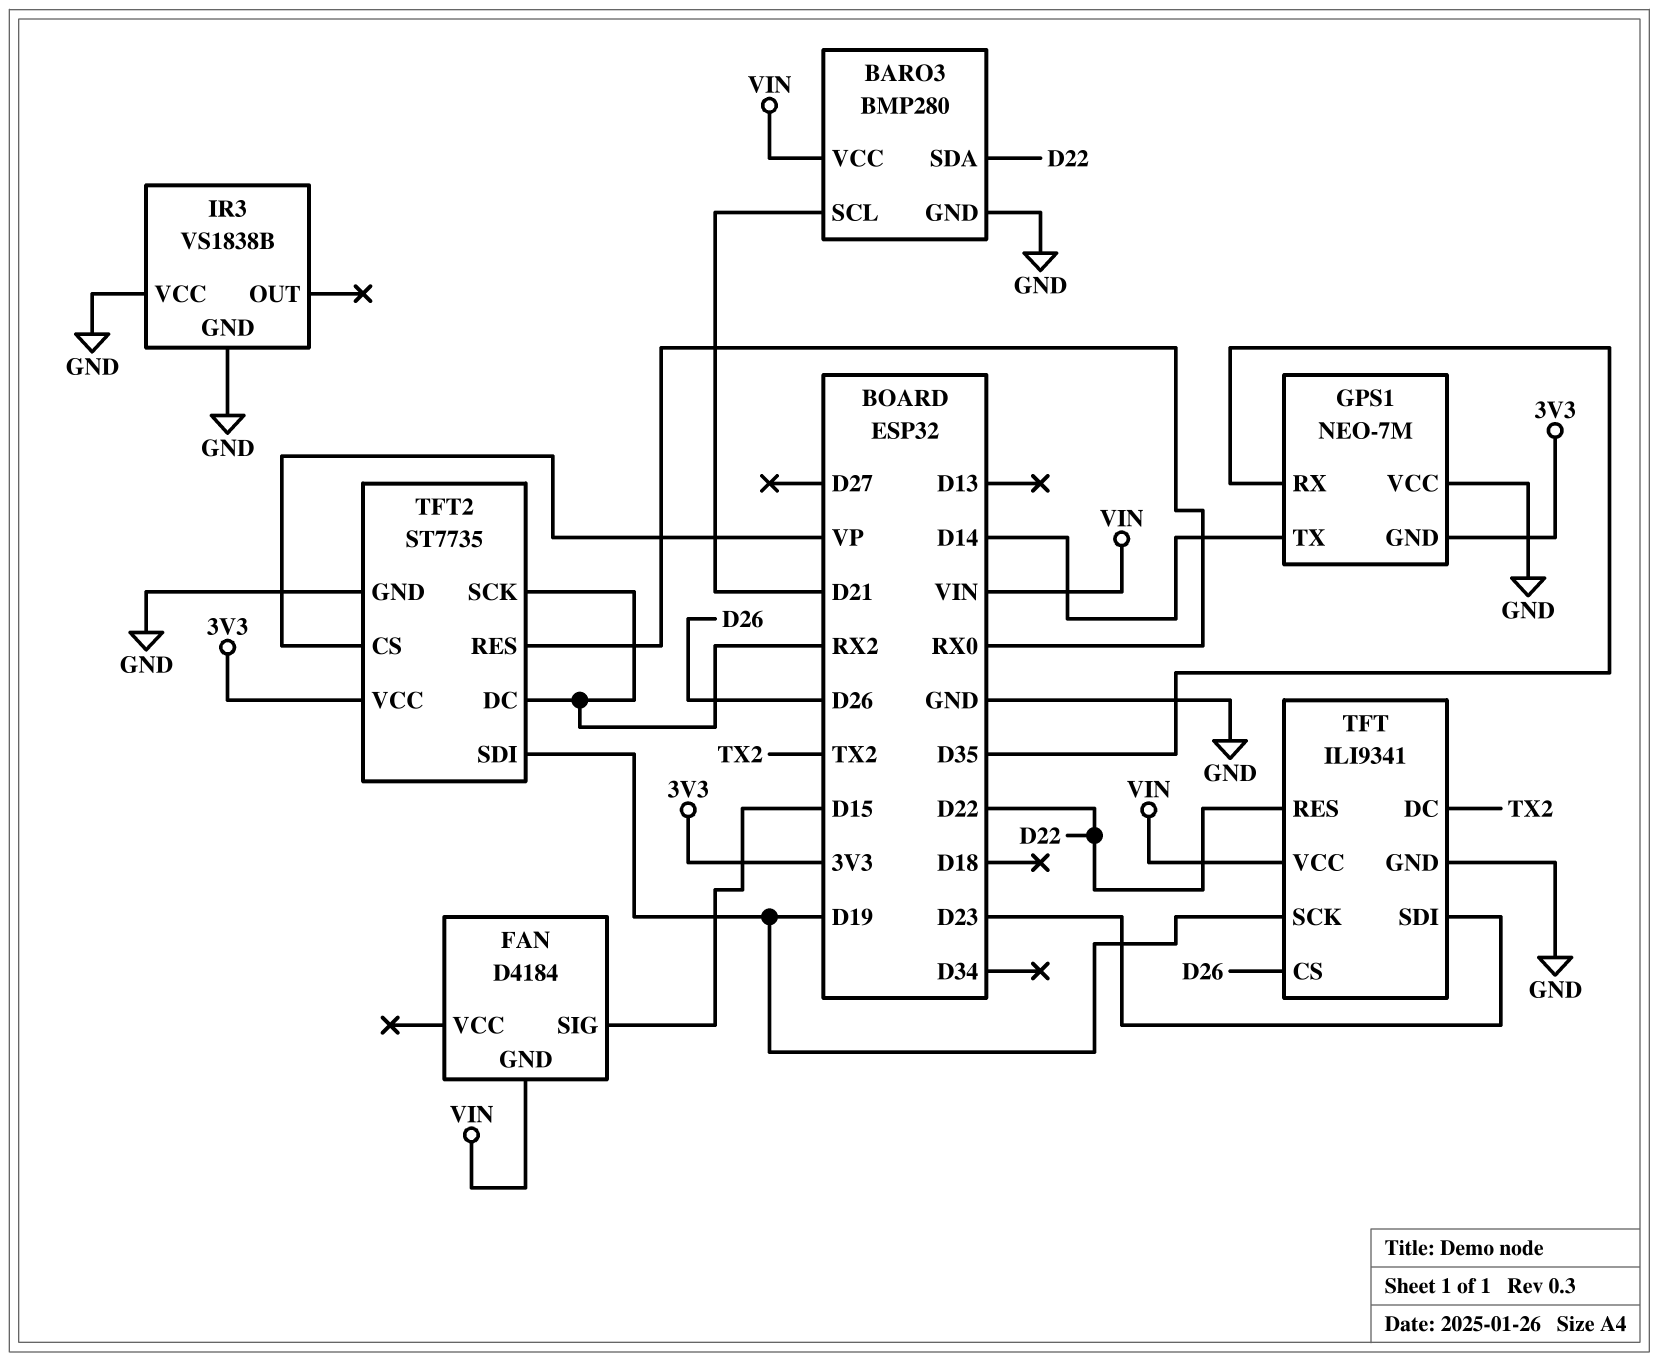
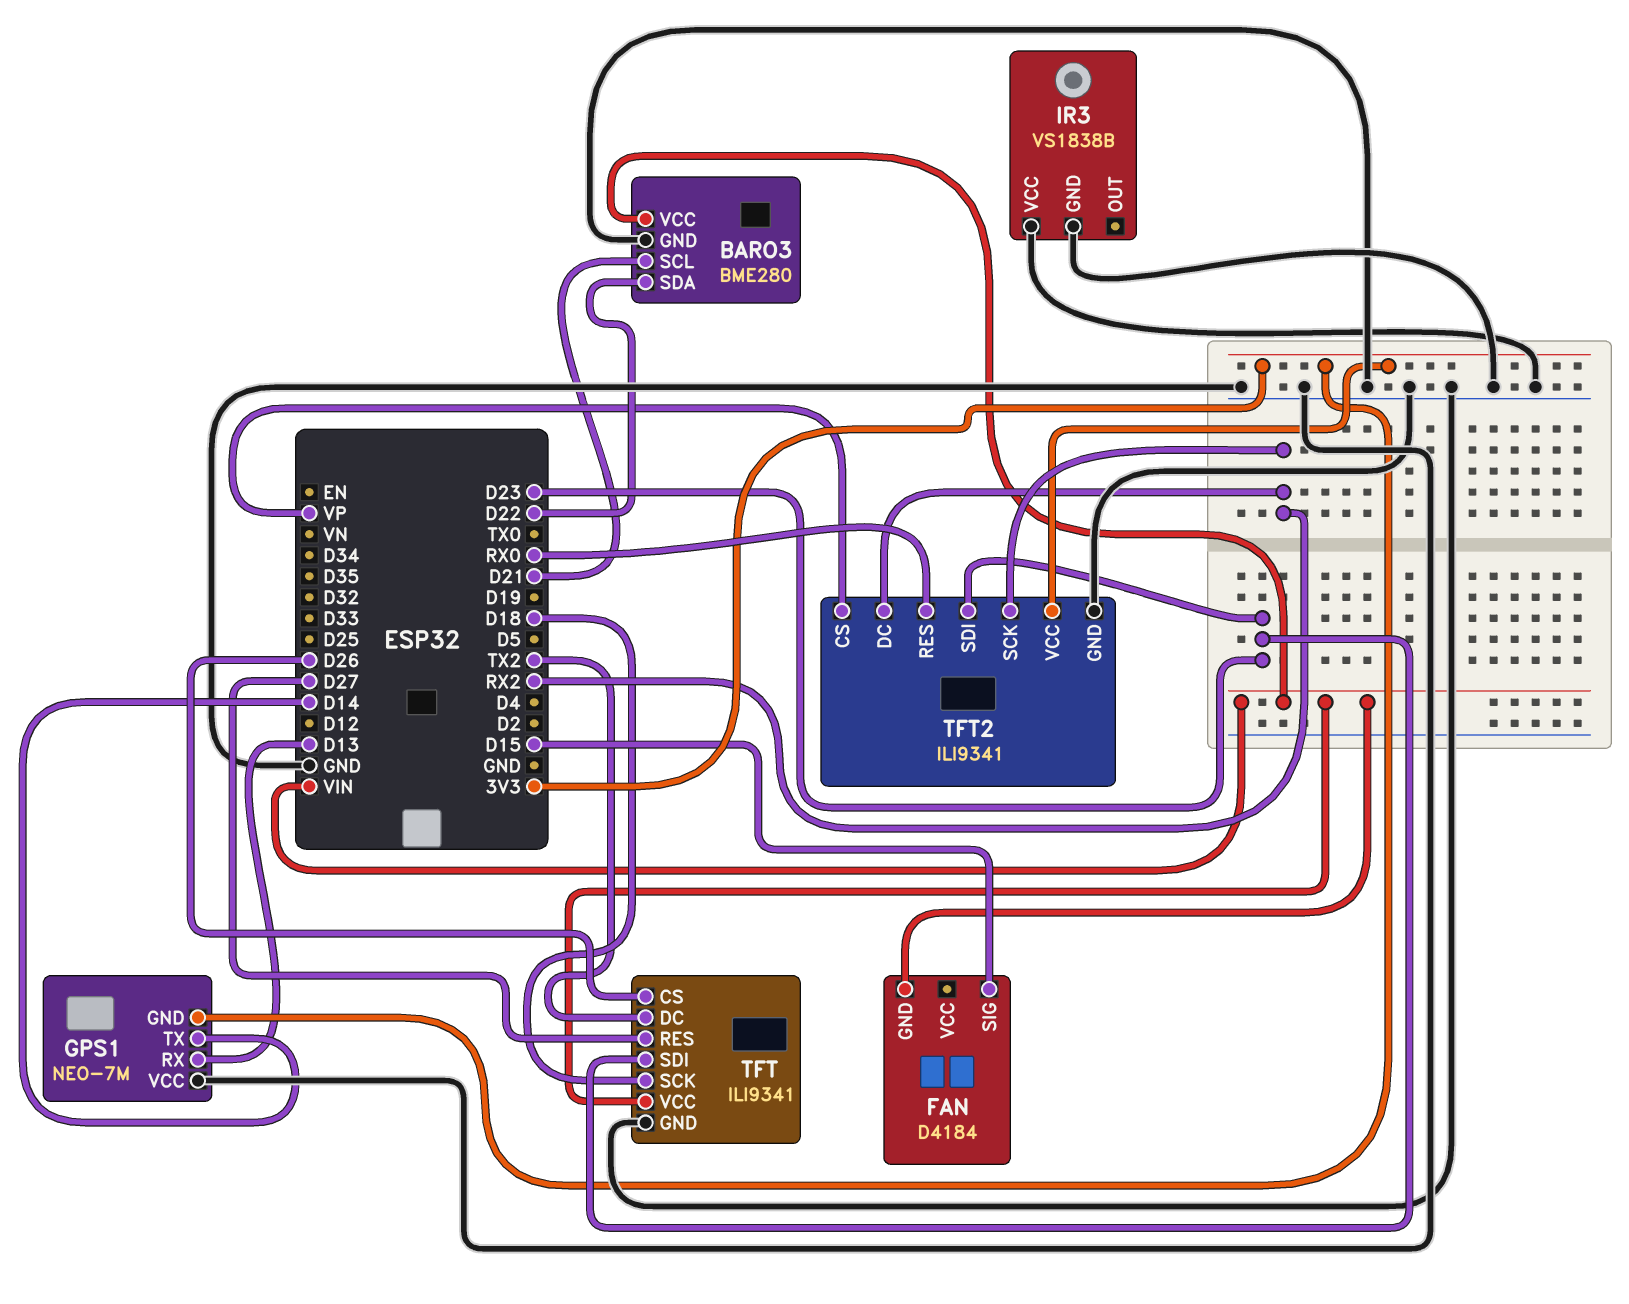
BARO3: BMP280 -> BME280
GPS1 pin RX: D35 -> D13
TFT pin RES: D22 -> D27
TFT pin SCK: D19 -> D18
TFT2: ST7735 -> ILI9341
TFT2 pin SDI: D19 -> D23

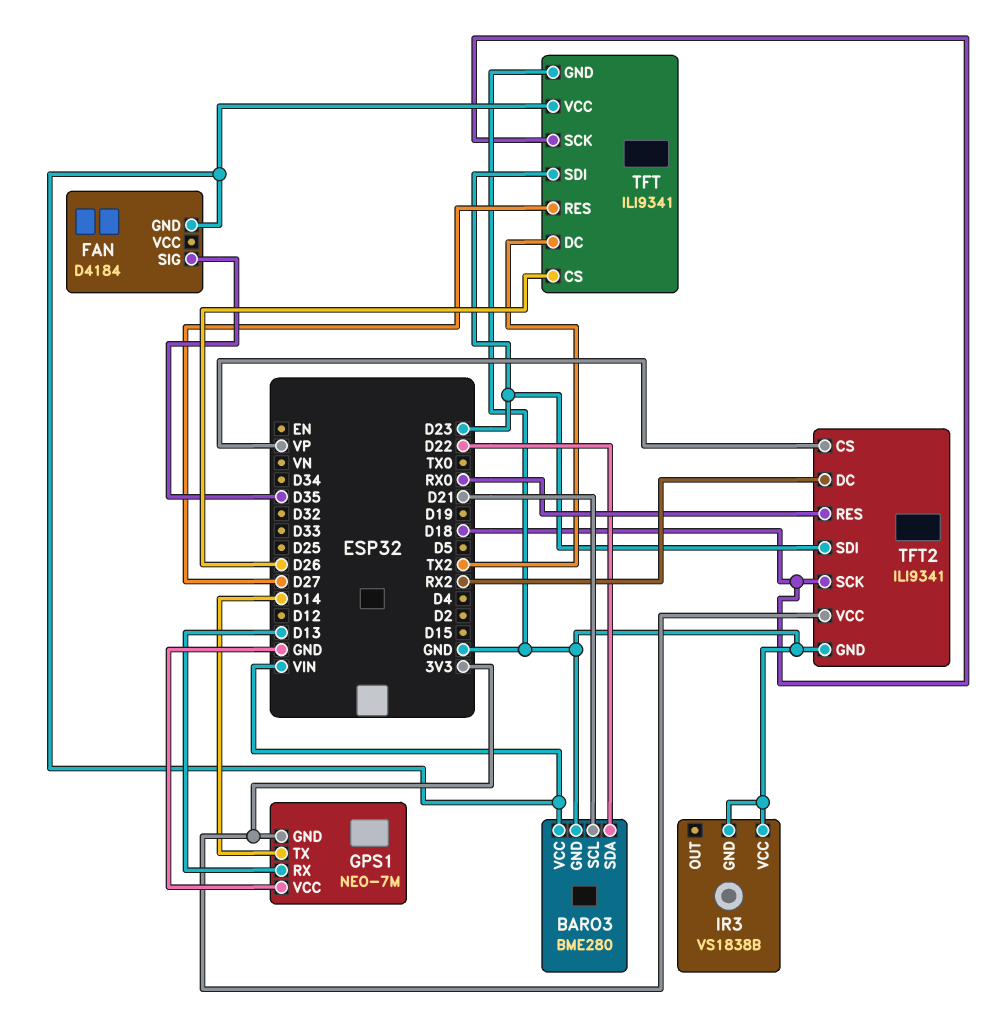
FAN pin SIG: D15 -> D35
TFT2 pin SCK: RX2 -> D18

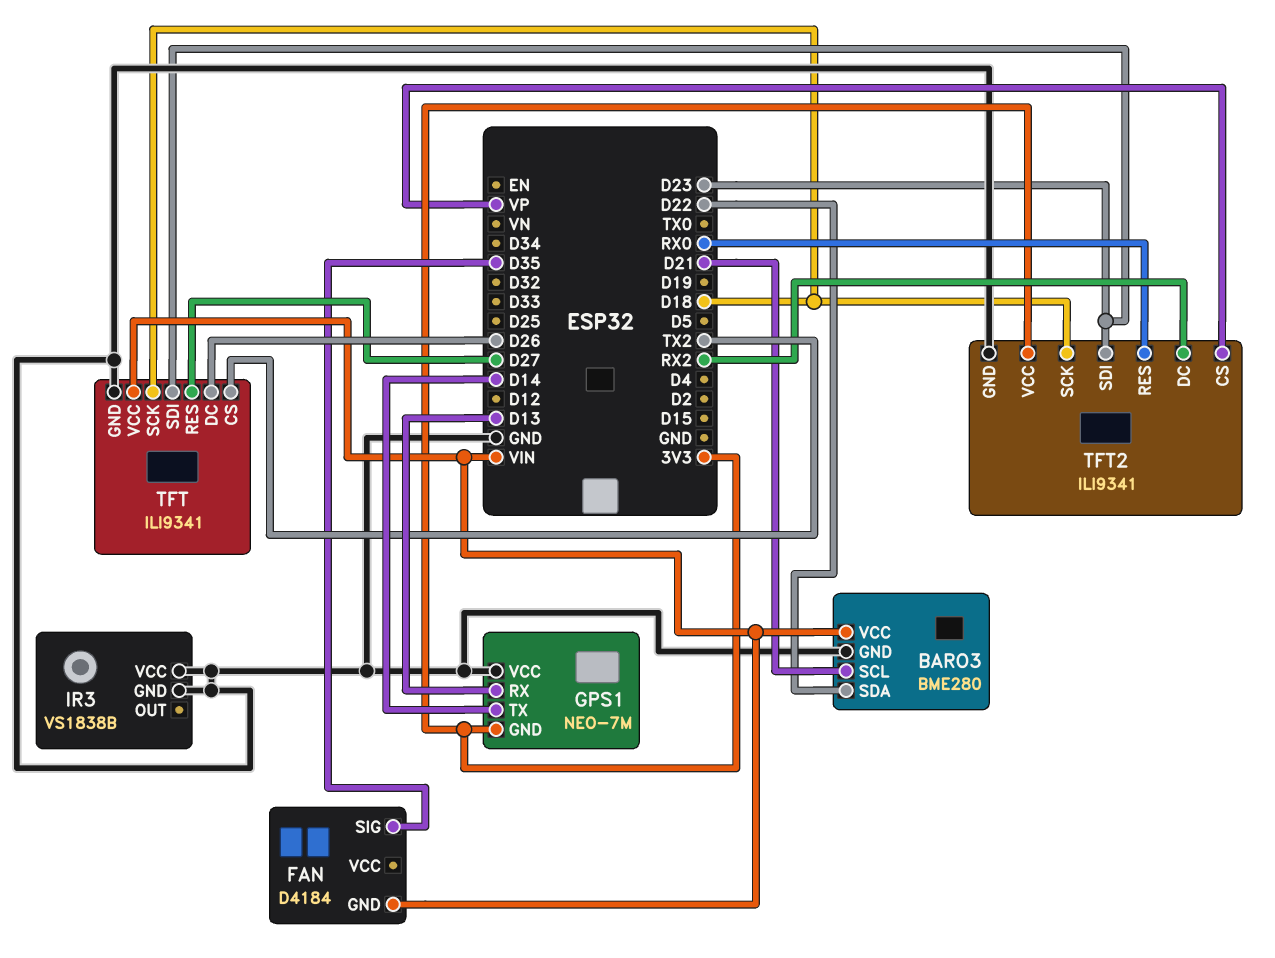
TFT pin CS: D26 -> TX2
TFT pin DC: TX2 -> D26

